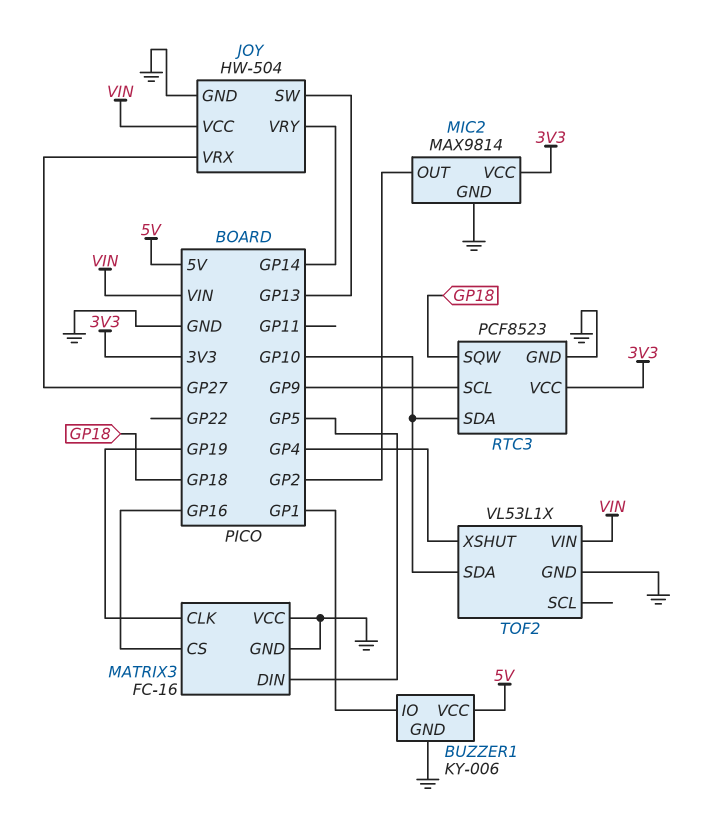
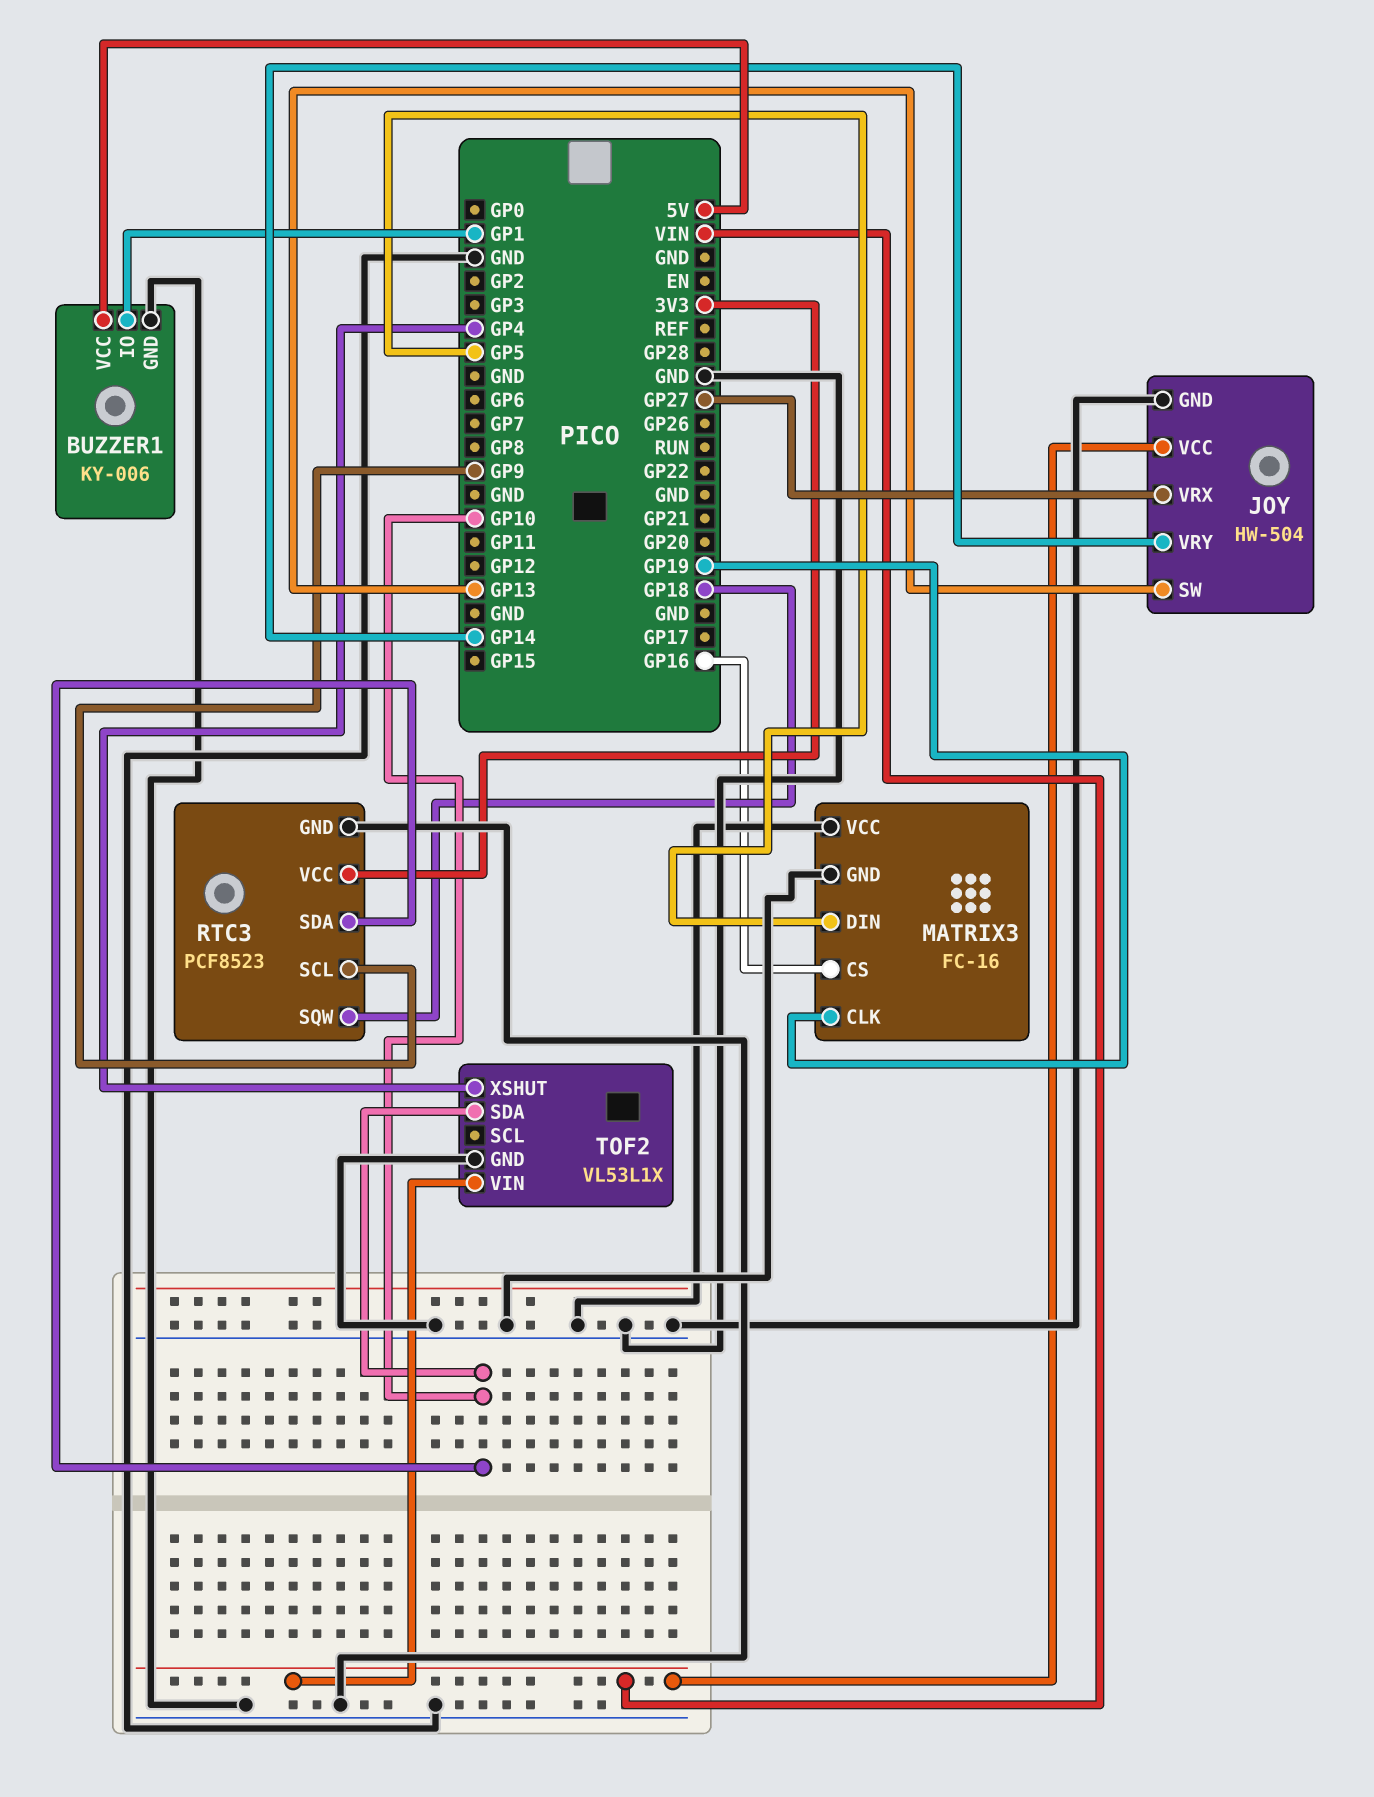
MIC2: MAX9814 -> none
MIC2 pin GND: GND -> none
MIC2 pin OUT: GP2 -> none
MIC2 pin VCC: 3V3 -> none

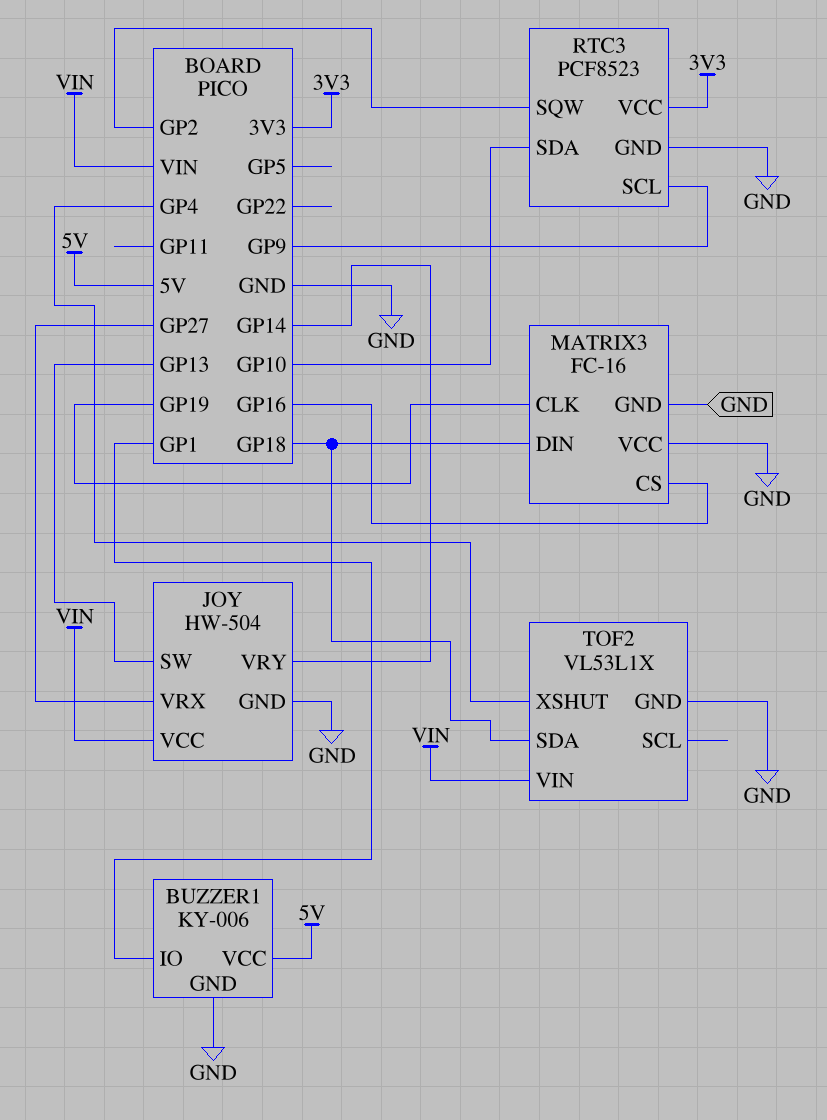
MATRIX3 pin DIN: GP5 -> GP18
RTC3 pin SQW: GP18 -> GP2
TOF2 pin SDA: GP10 -> GP18

